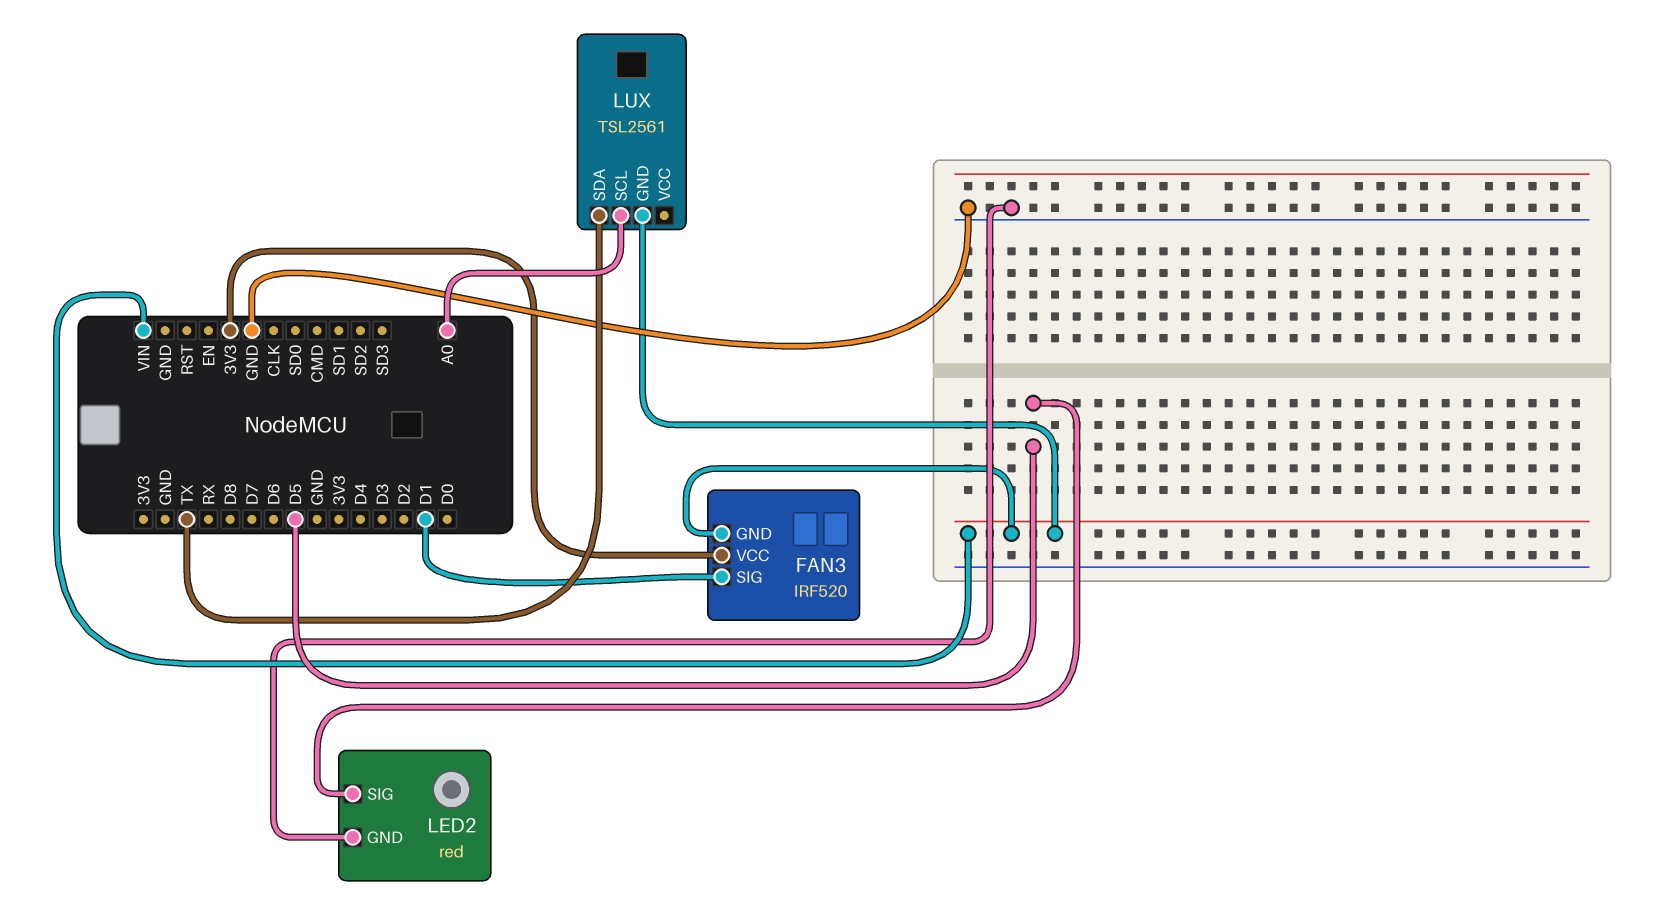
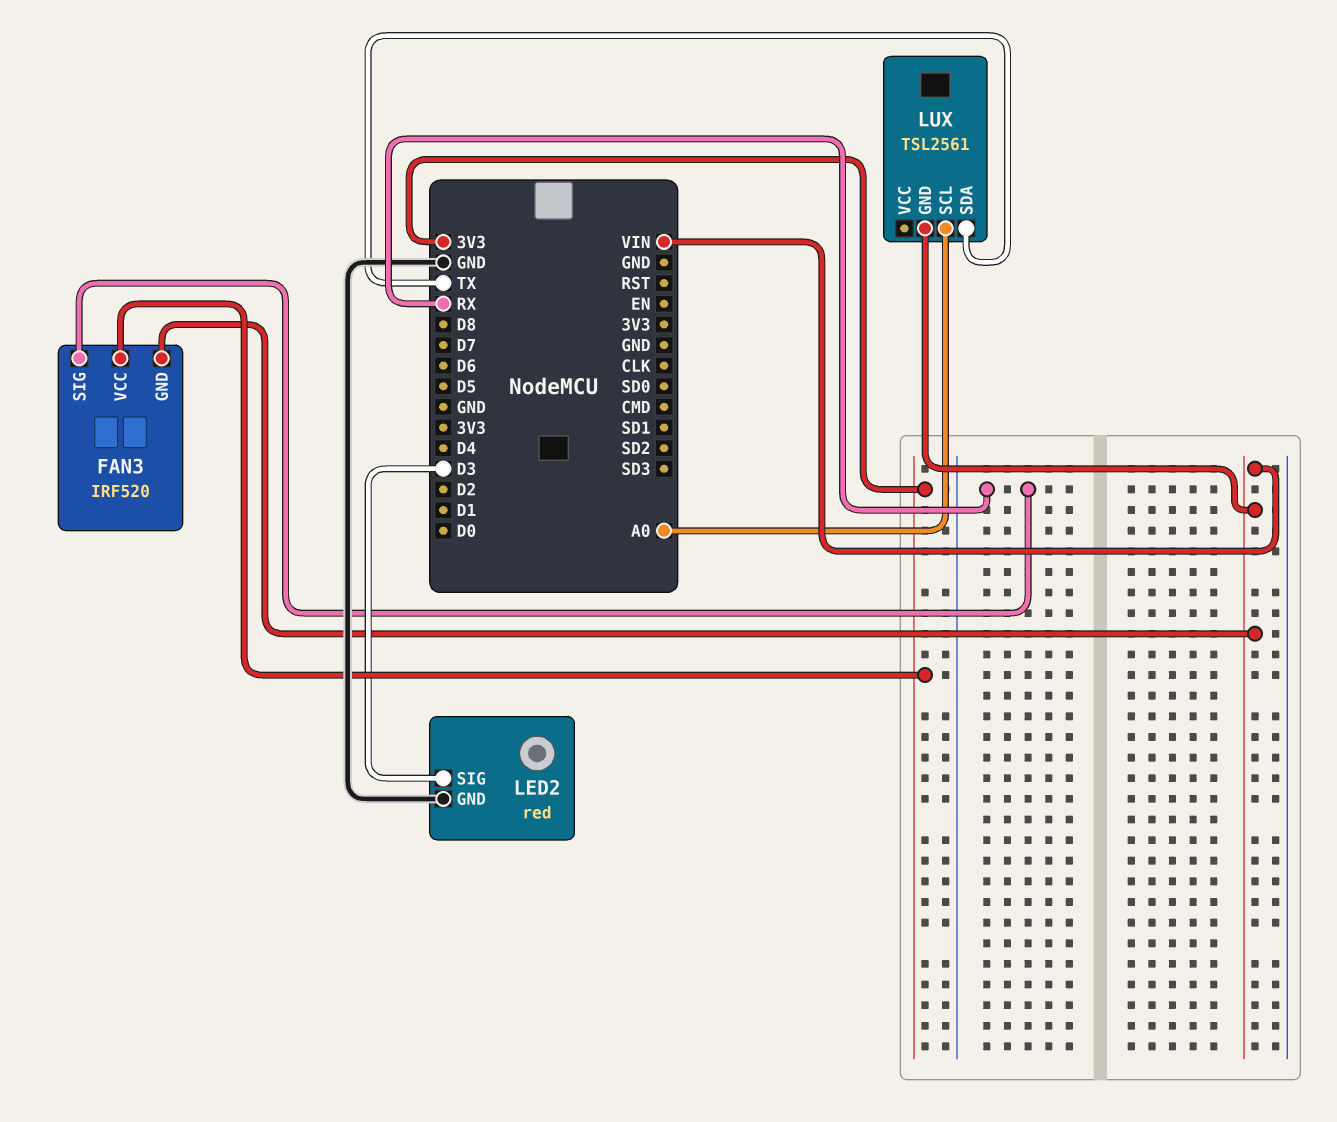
FAN3 pin SIG: D1 -> RX
LED2 pin SIG: D5 -> D3

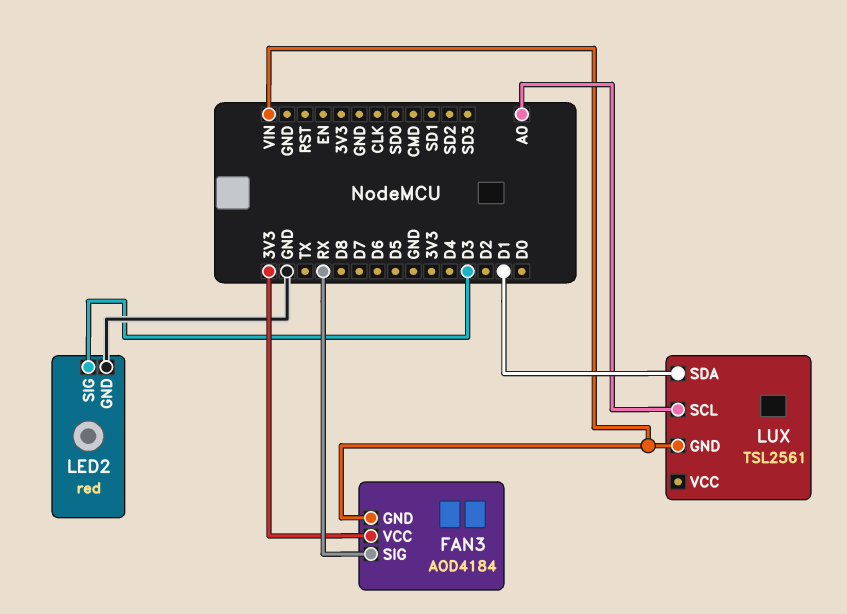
FAN3: IRF520 -> AOD4184
LUX pin SDA: TX -> D1

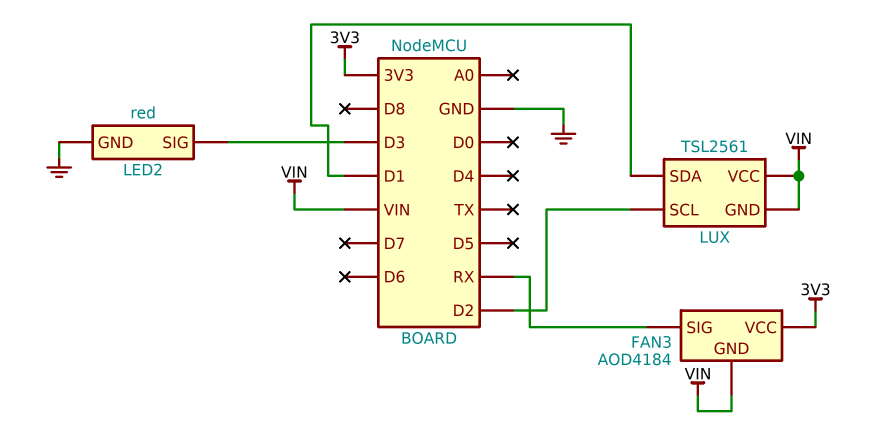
LUX pin SCL: A0 -> D2
LUX pin VCC: none -> VIN

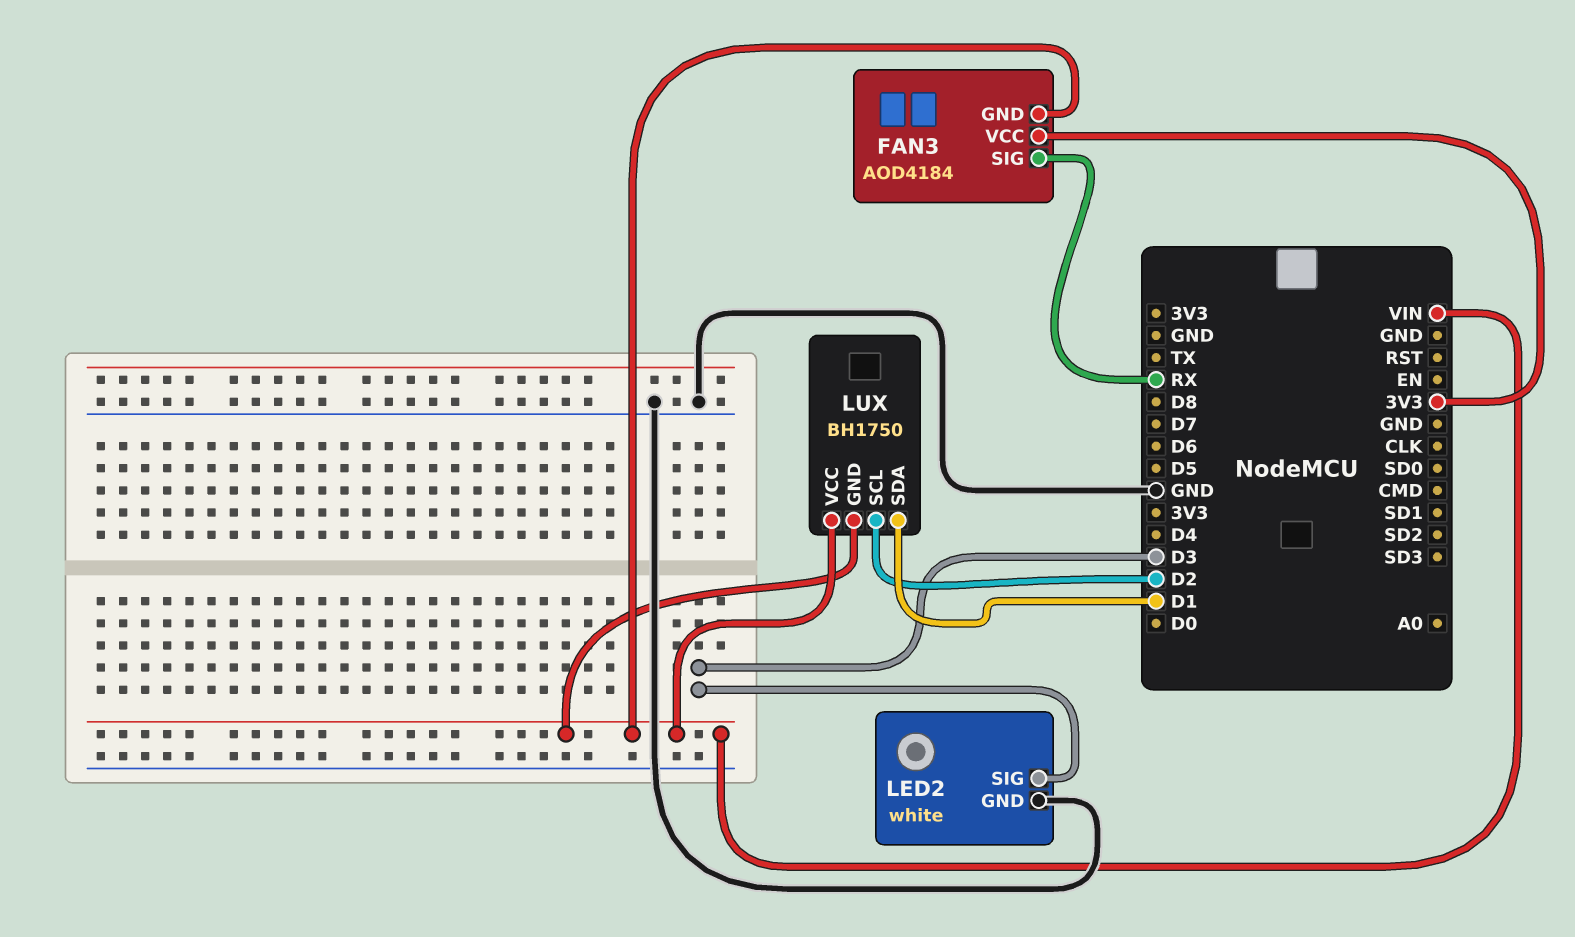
LED2: red -> white
LUX: TSL2561 -> BH1750

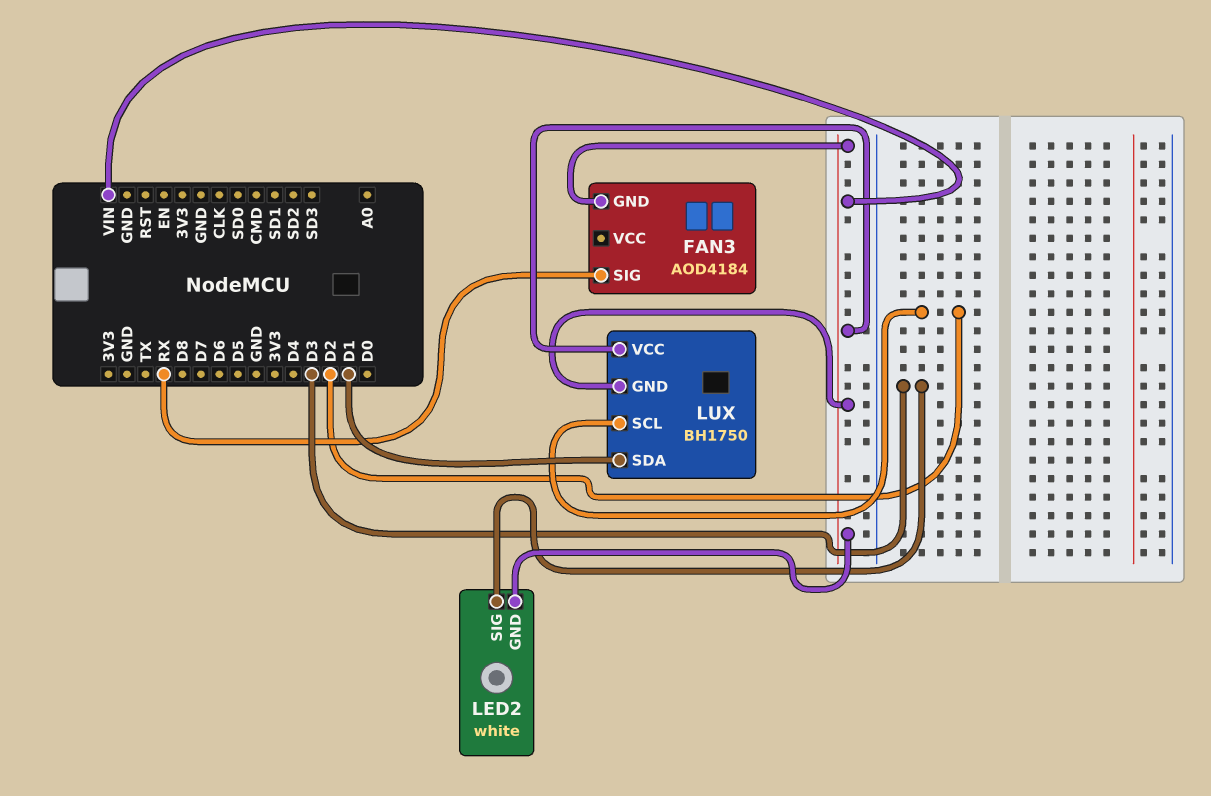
FAN3 pin VCC: 3V3 -> none
LED2 pin GND: GND -> VIN

